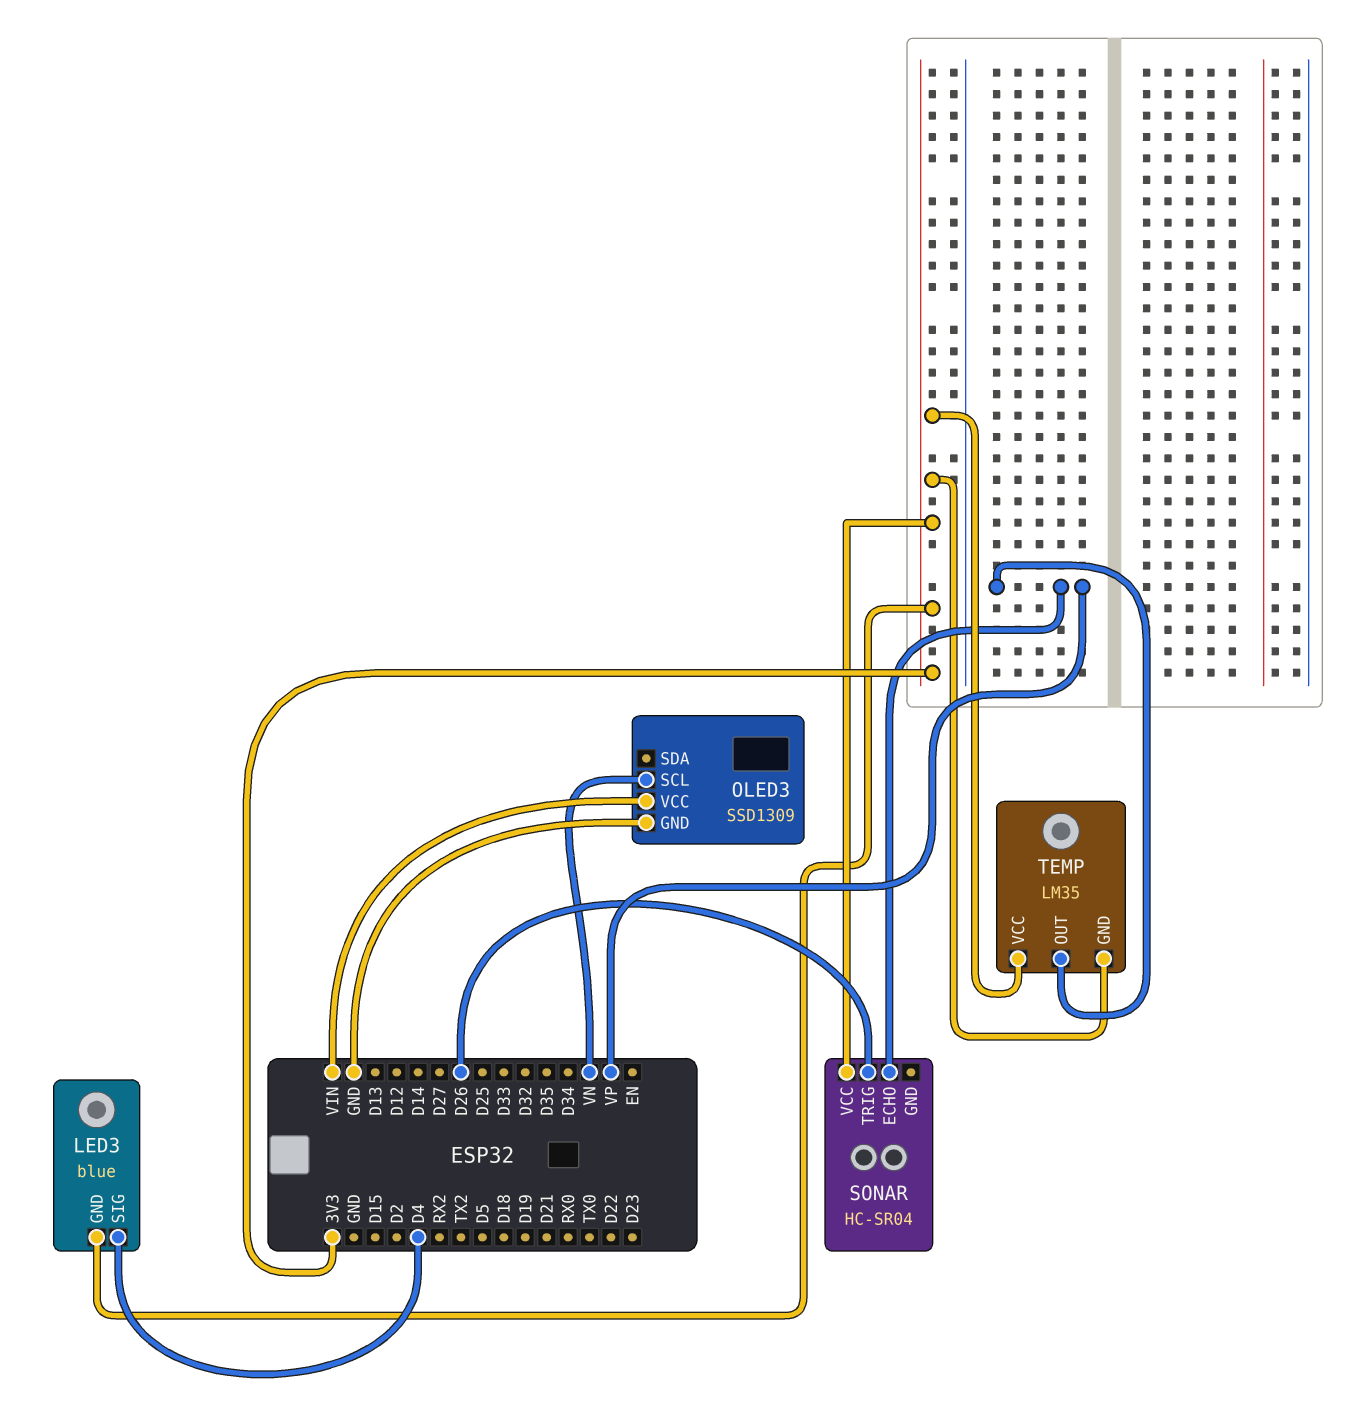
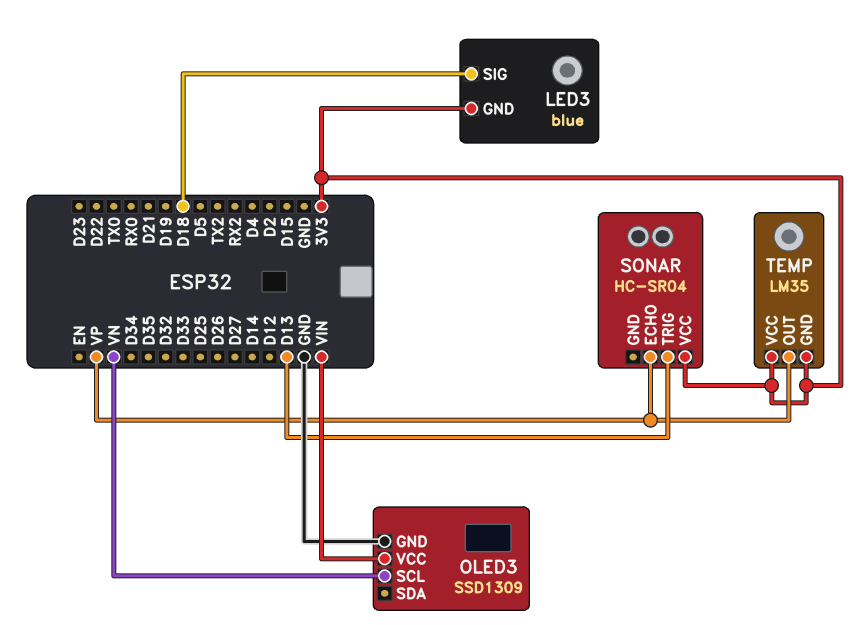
LED3 pin SIG: D4 -> D18
SONAR pin TRIG: D26 -> D13

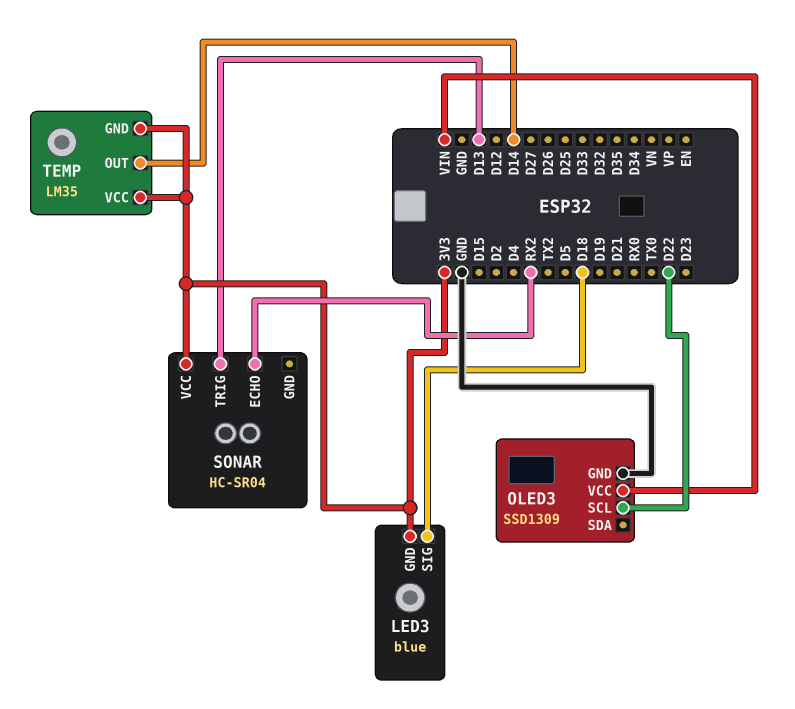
OLED3 pin SCL: VN -> D22
SONAR pin ECHO: VP -> RX2
TEMP pin OUT: VP -> D14

